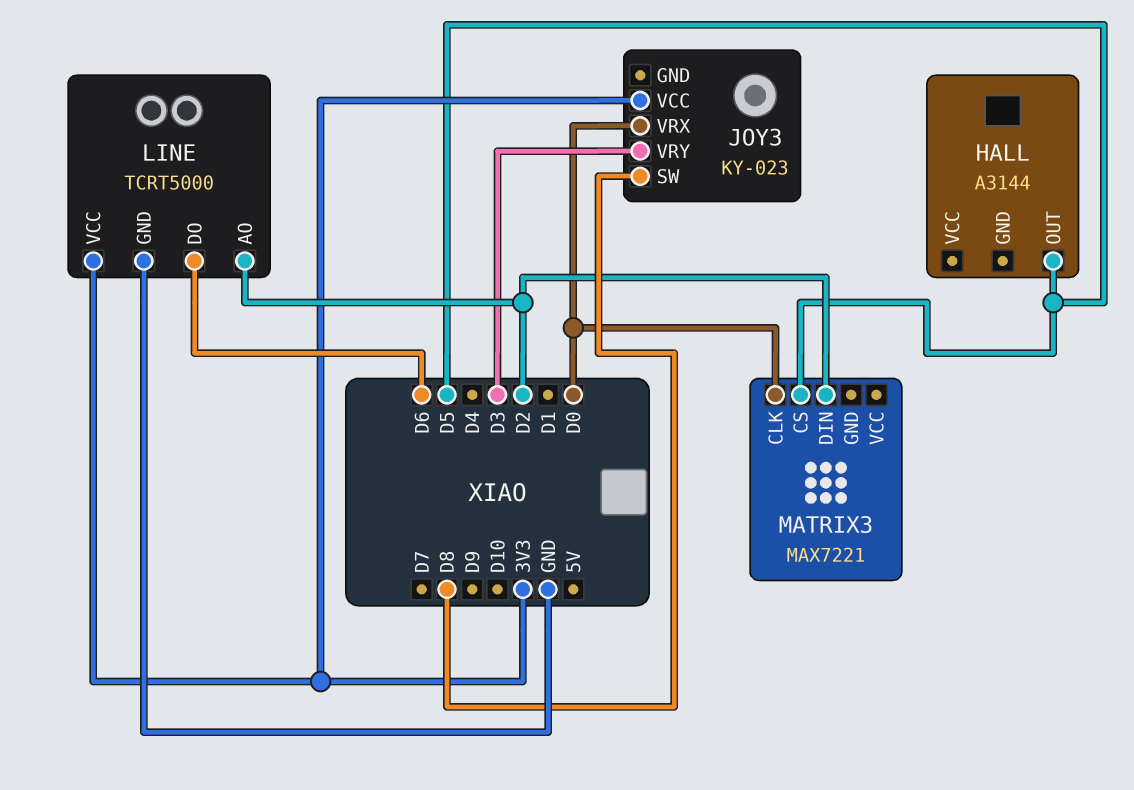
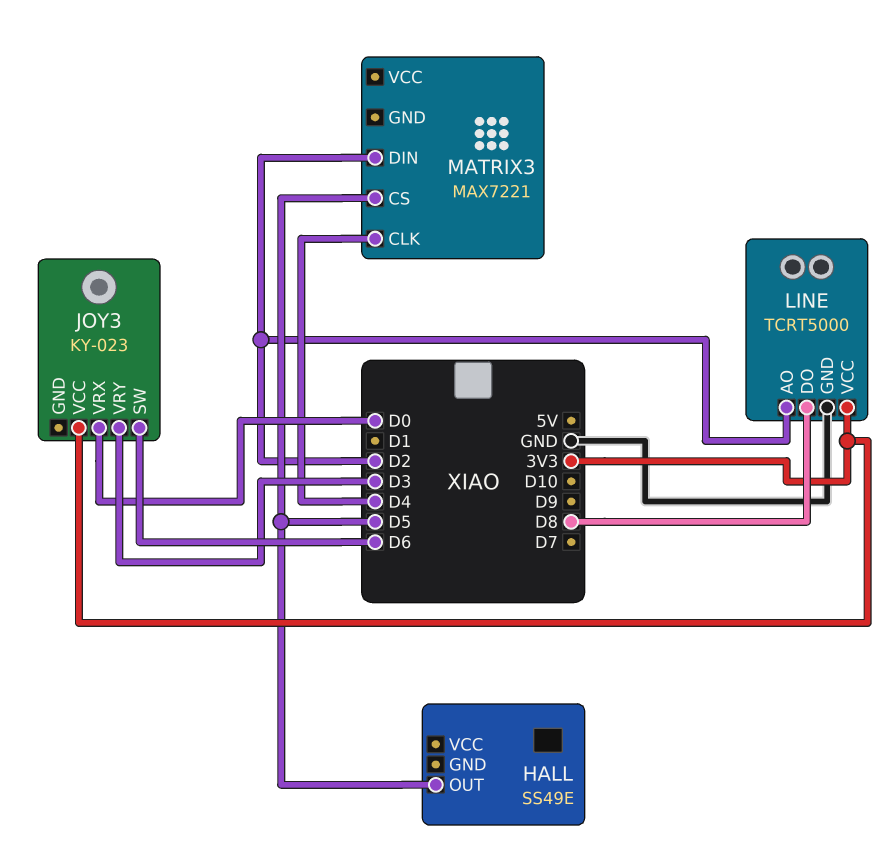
HALL: A3144 -> SS49E
JOY3 pin SW: D8 -> D6
LINE pin DO: D6 -> D8
MATRIX3 pin CLK: D0 -> D4

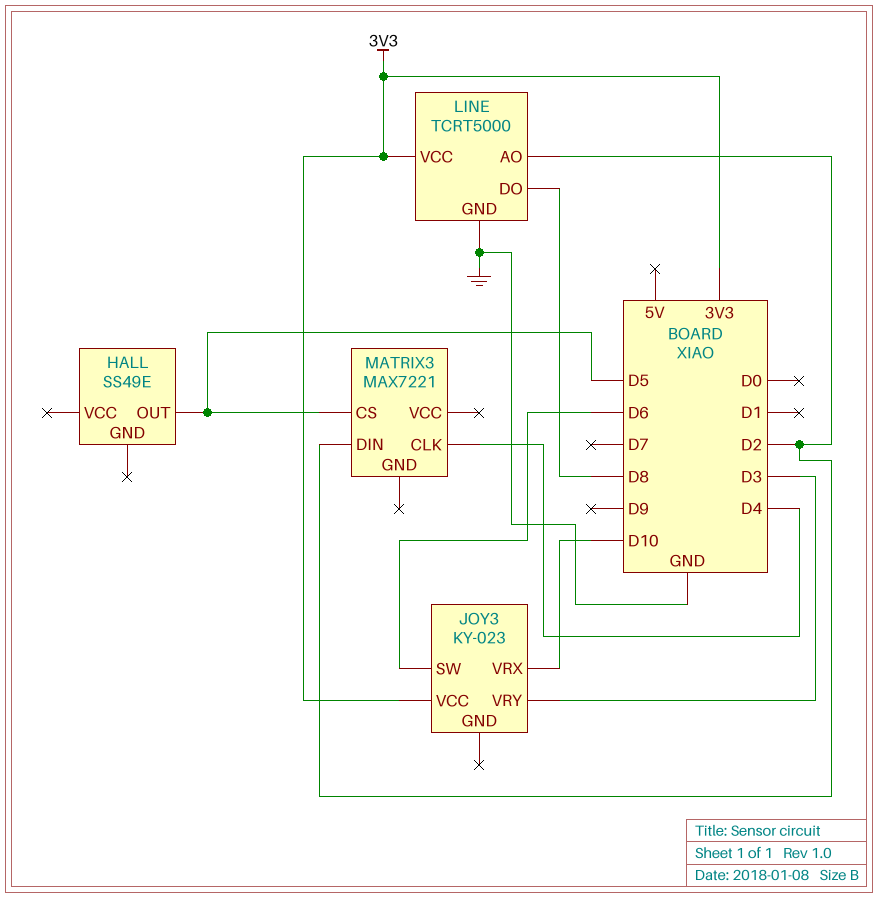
JOY3 pin VRX: D0 -> D10

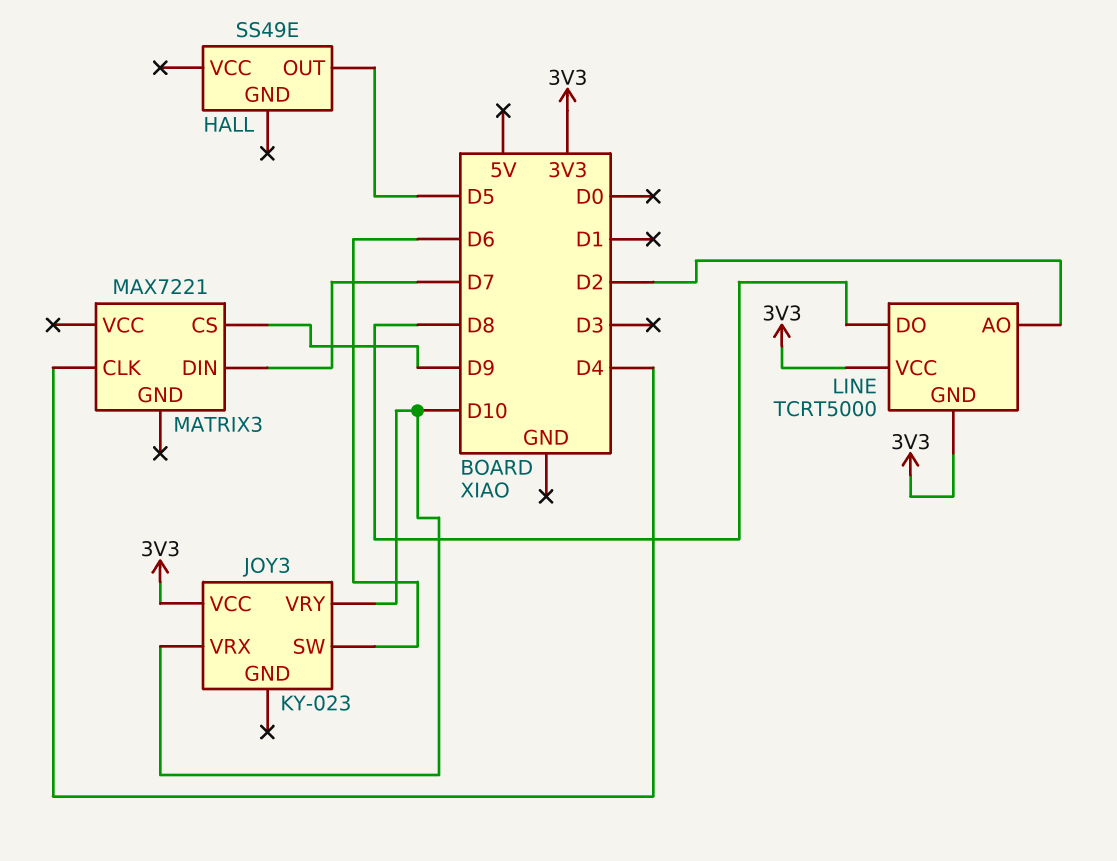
JOY3 pin VRY: D3 -> D10
LINE pin GND: GND -> 3V3
MATRIX3 pin CS: D5 -> D9
MATRIX3 pin DIN: D2 -> D7

